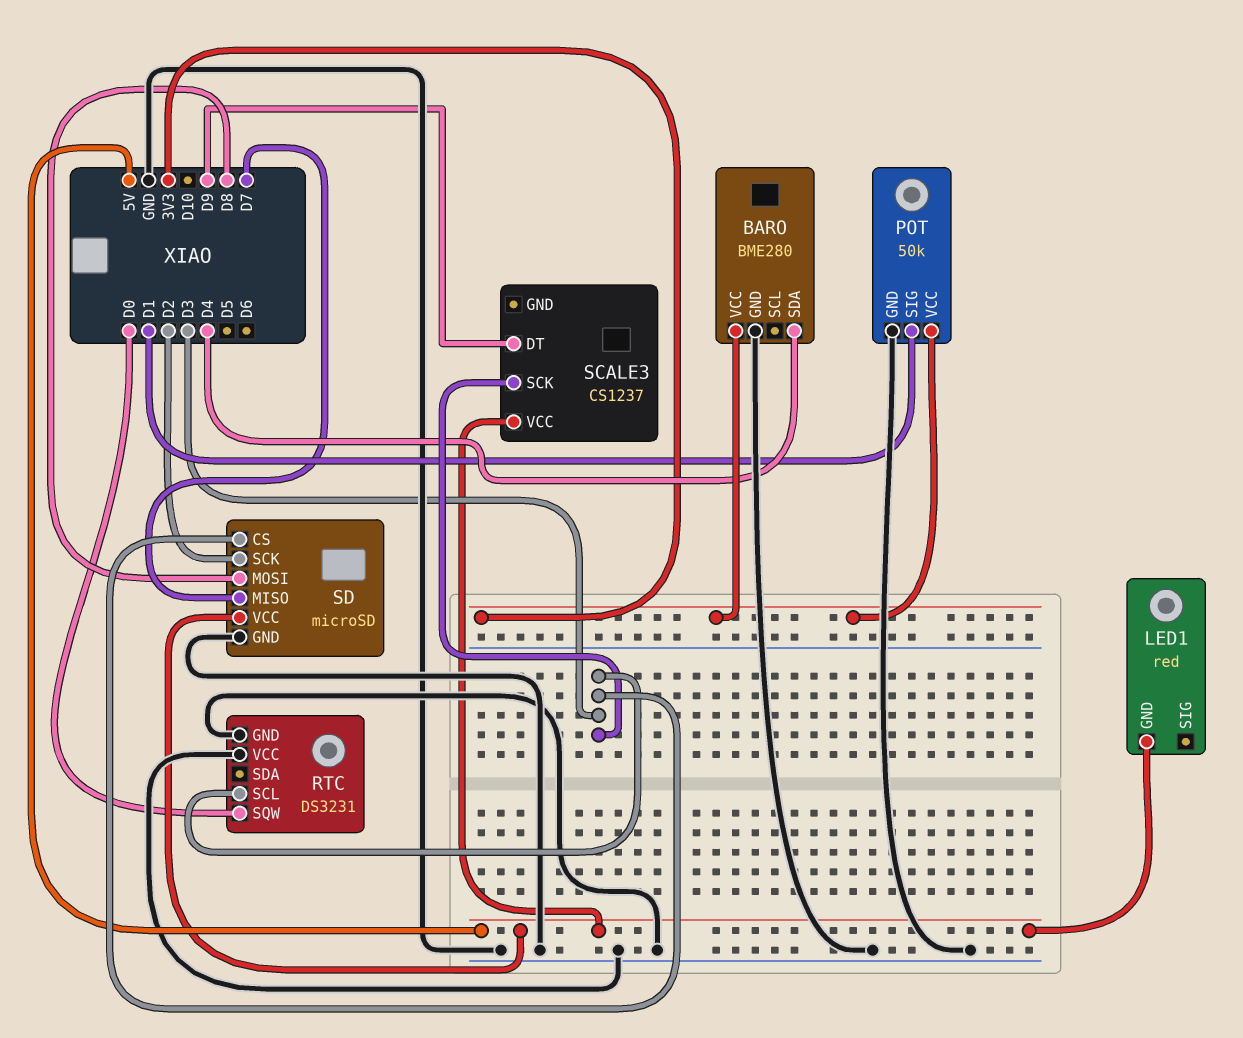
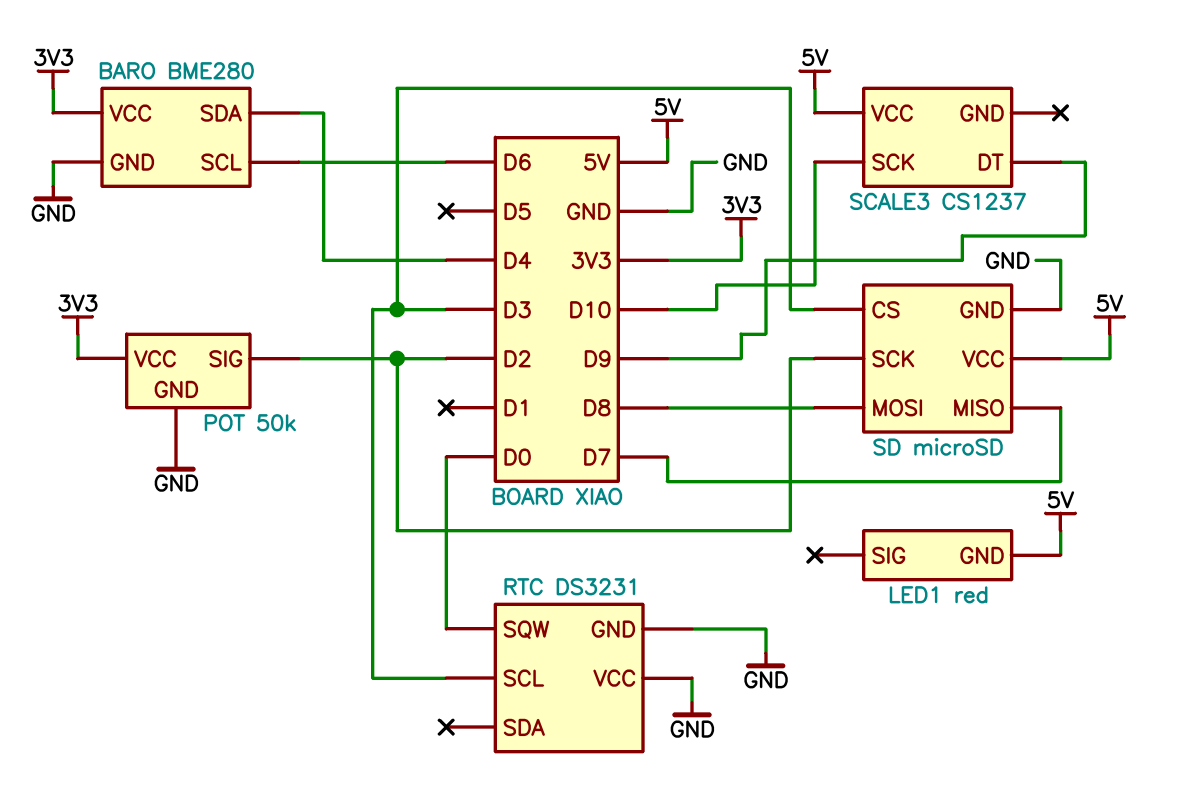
BARO pin SCL: none -> D6
POT pin SIG: D1 -> D2
SCALE3 pin SCK: D3 -> D10

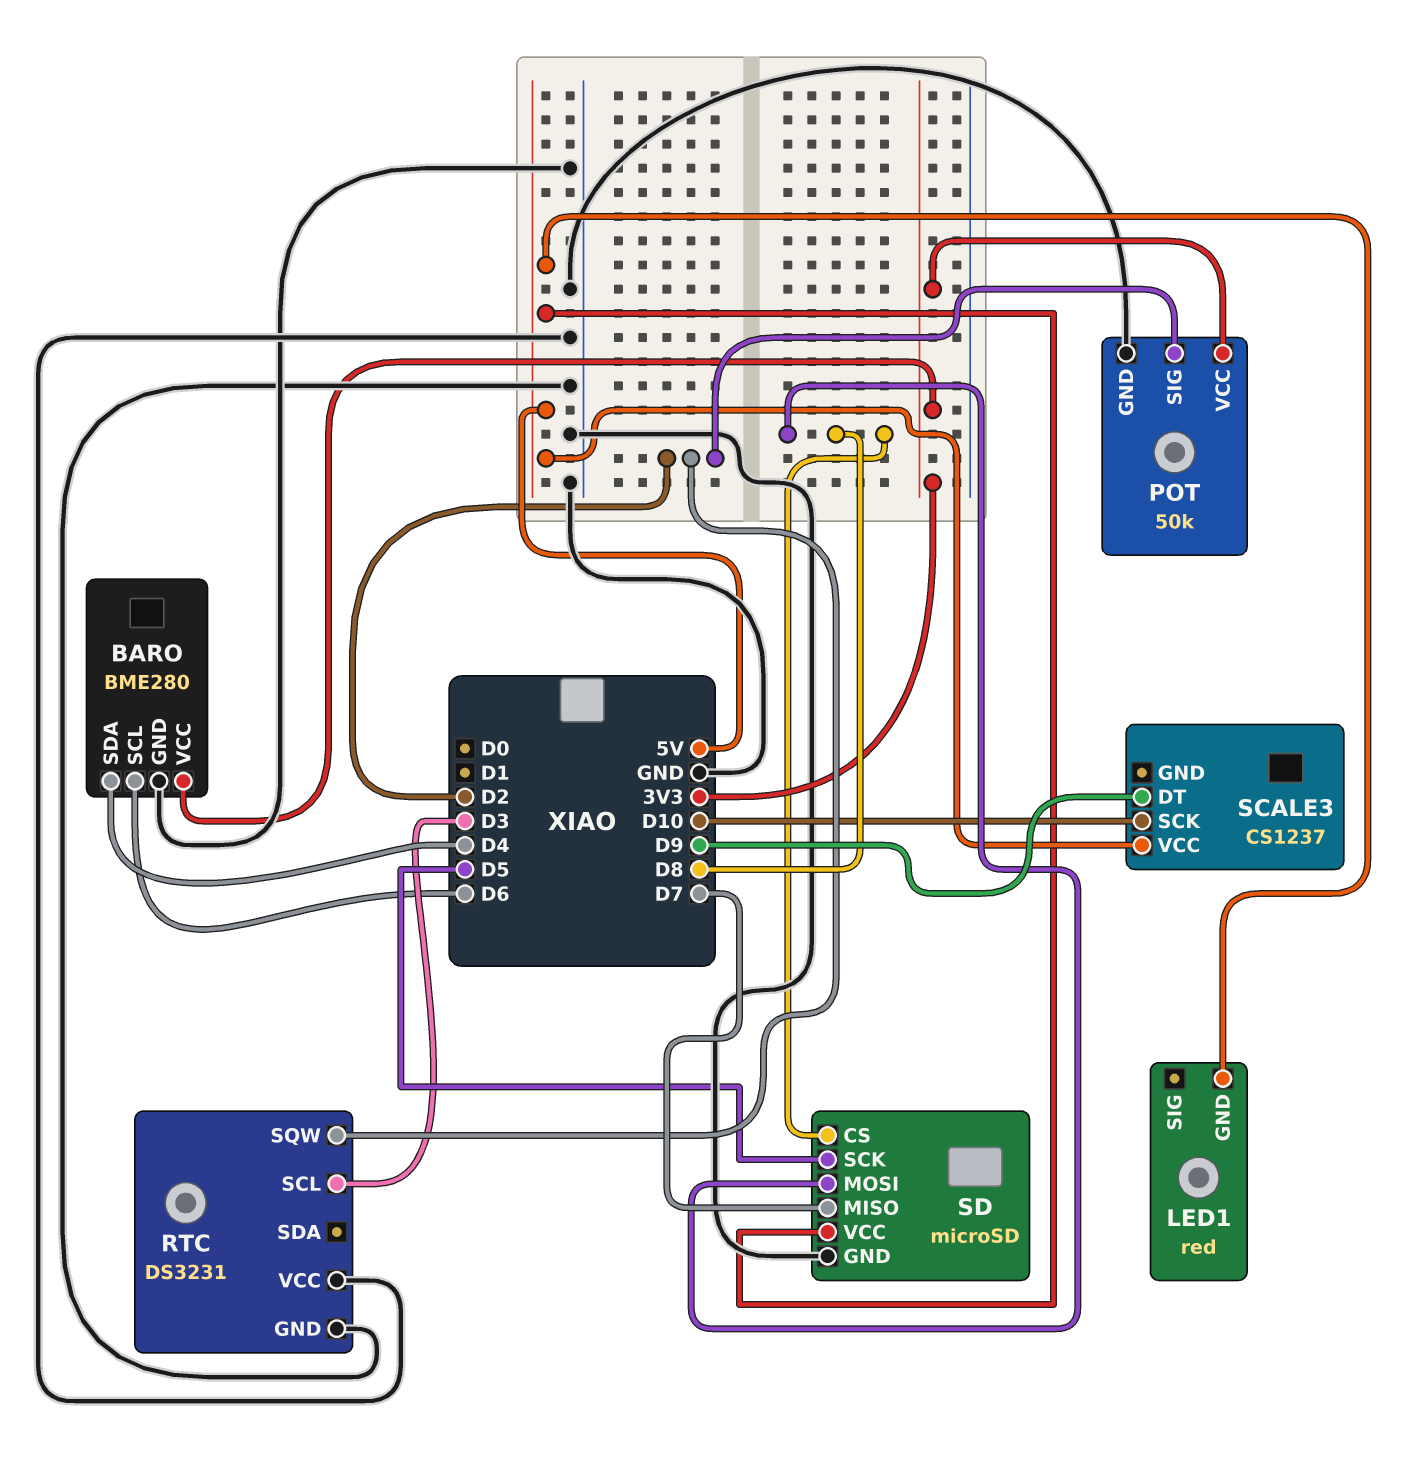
RTC pin SQW: D0 -> D2
SD pin CS: D3 -> D8
SD pin SCK: D2 -> D5

